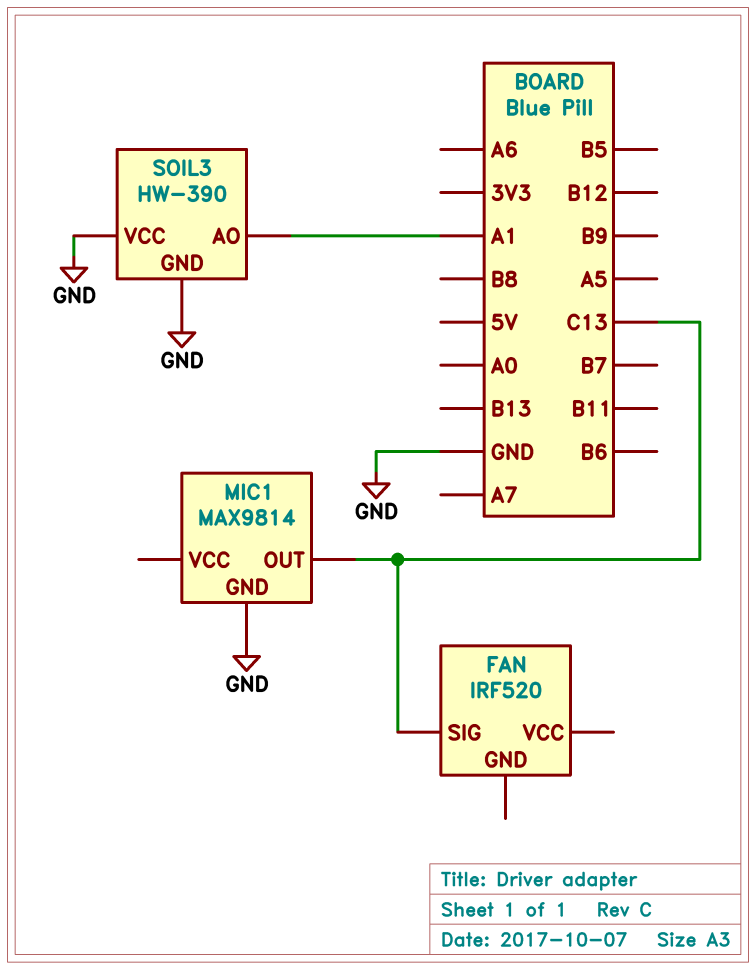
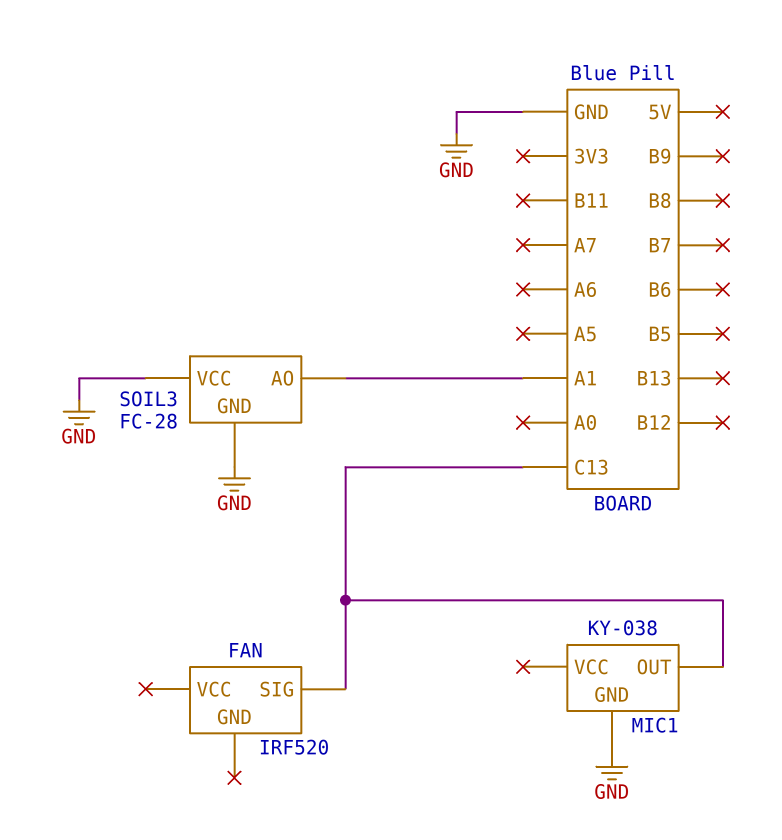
MIC1: MAX9814 -> KY-038
SOIL3: HW-390 -> FC-28

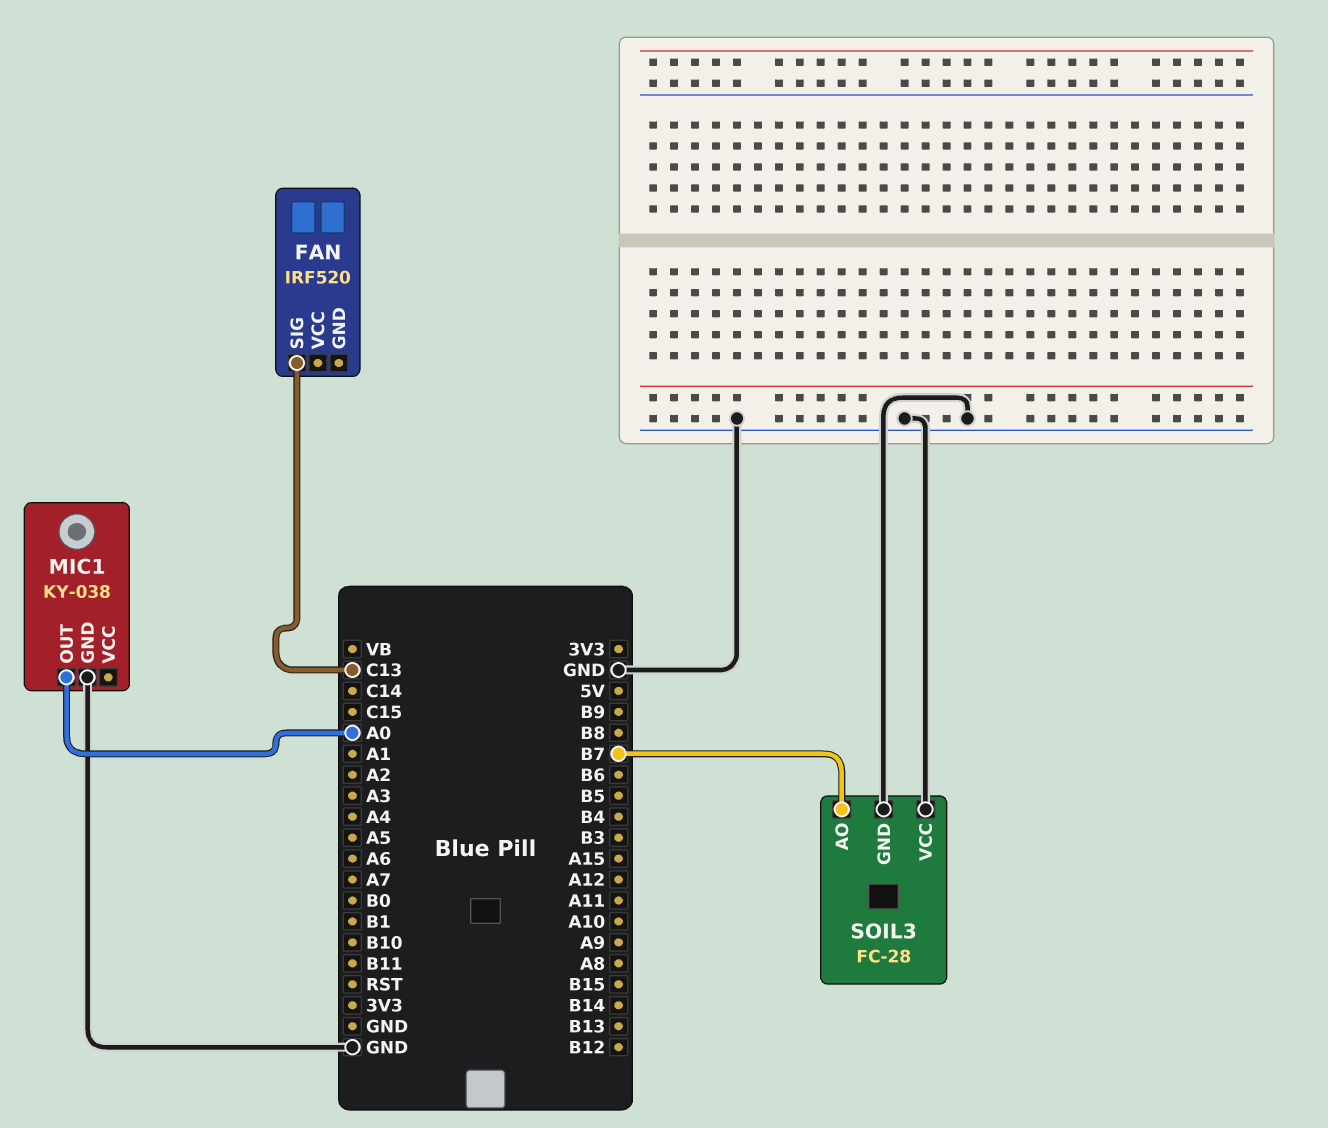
MIC1 pin OUT: C13 -> A0
SOIL3 pin AO: A1 -> B7

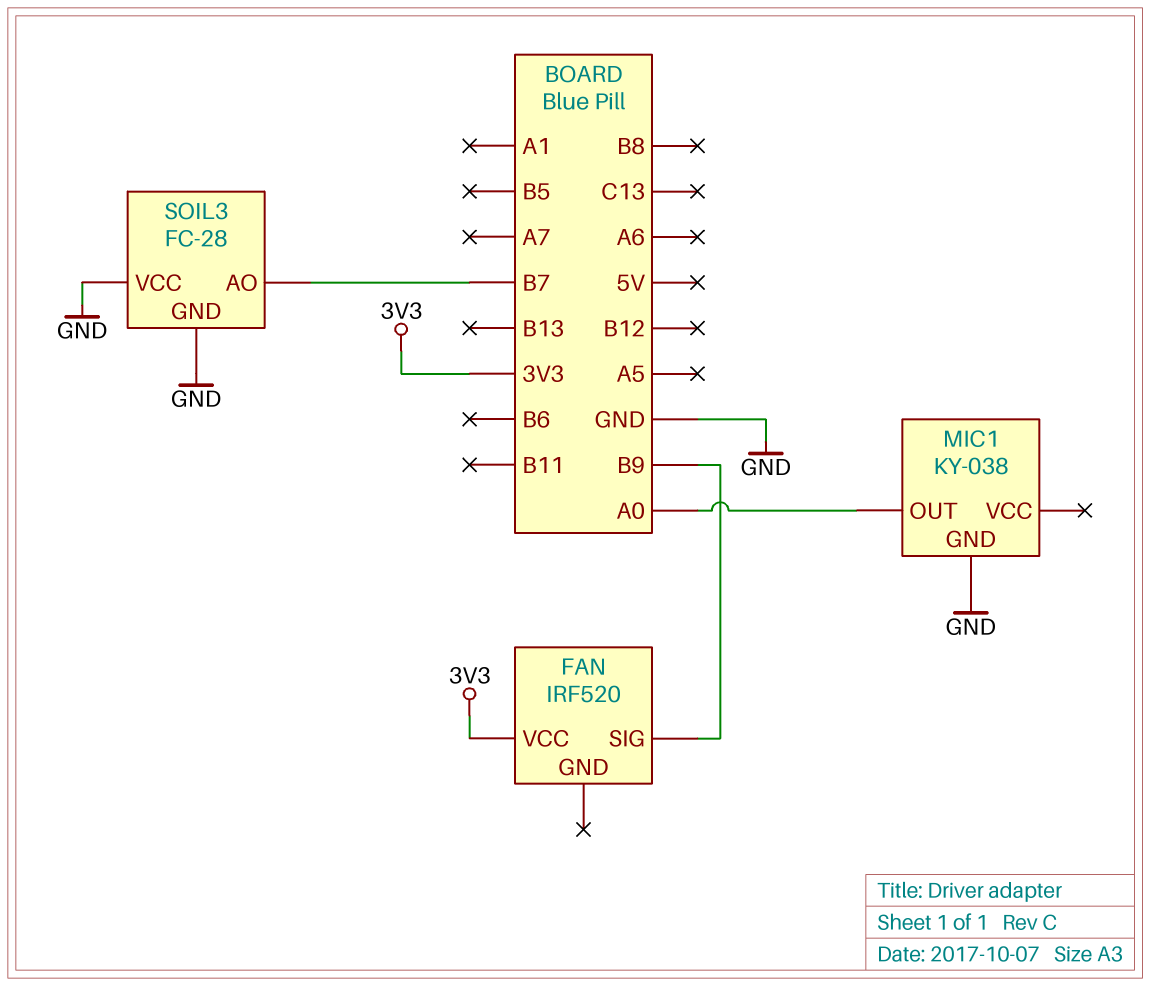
FAN pin SIG: C13 -> B9
FAN pin VCC: none -> 3V3

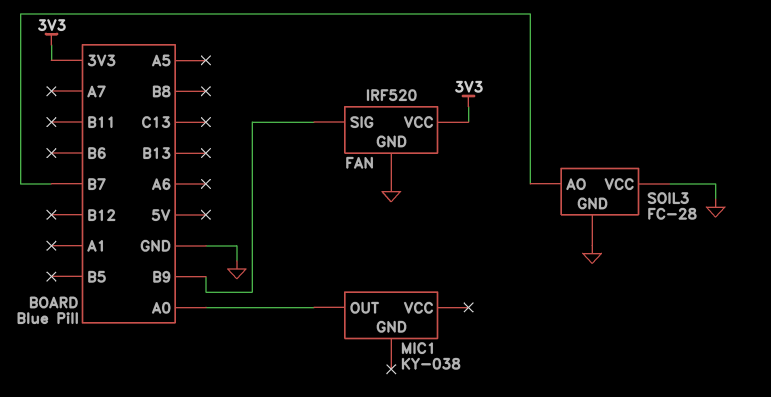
FAN pin GND: none -> GND
MIC1 pin GND: GND -> none

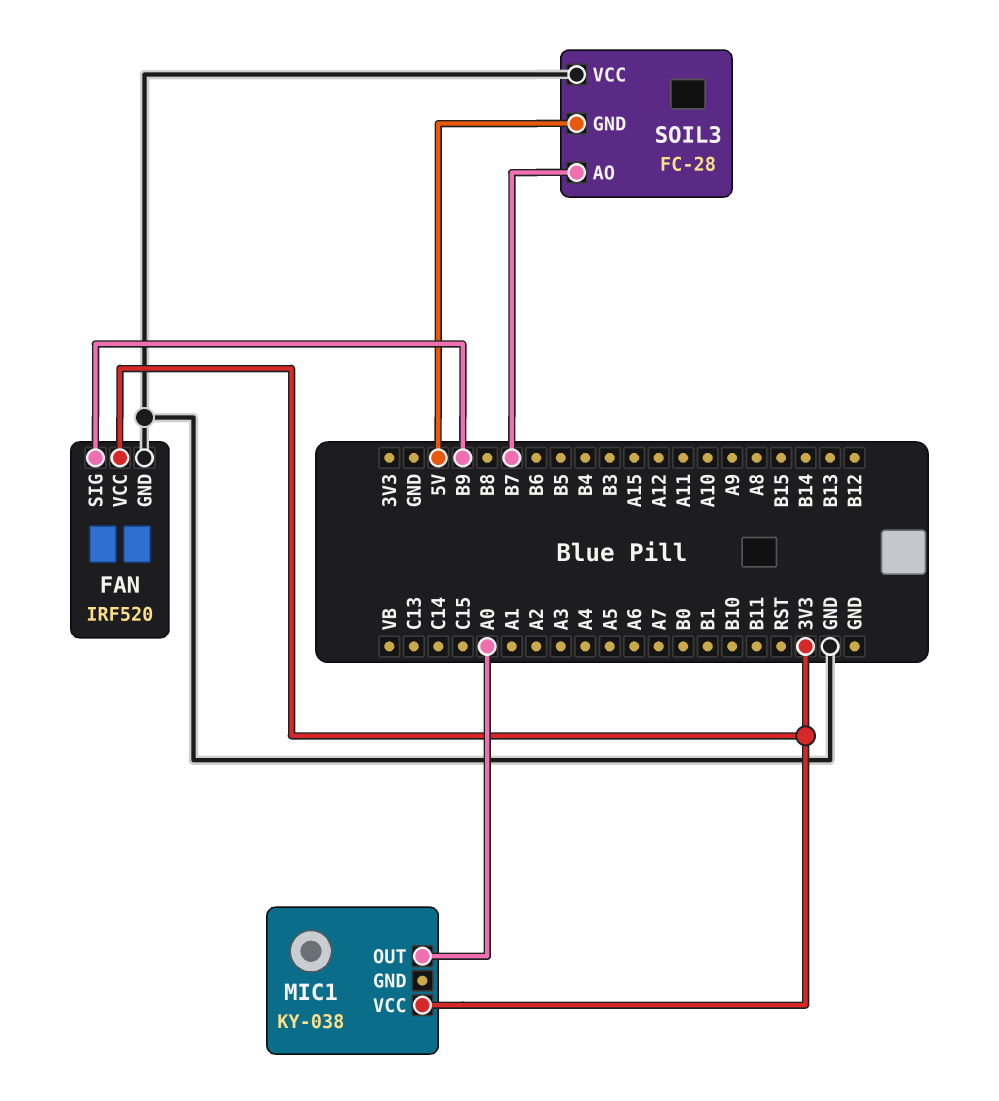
MIC1 pin VCC: none -> 3V3
SOIL3 pin GND: GND -> 5V

